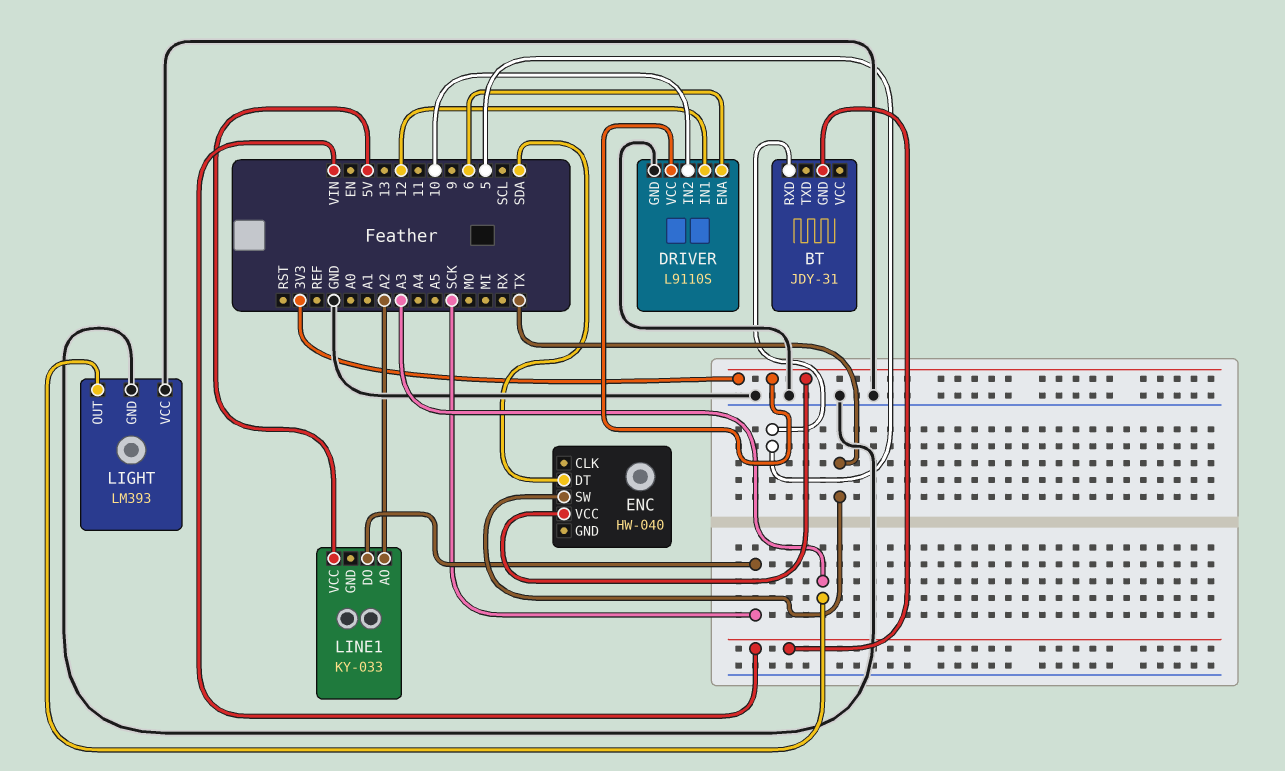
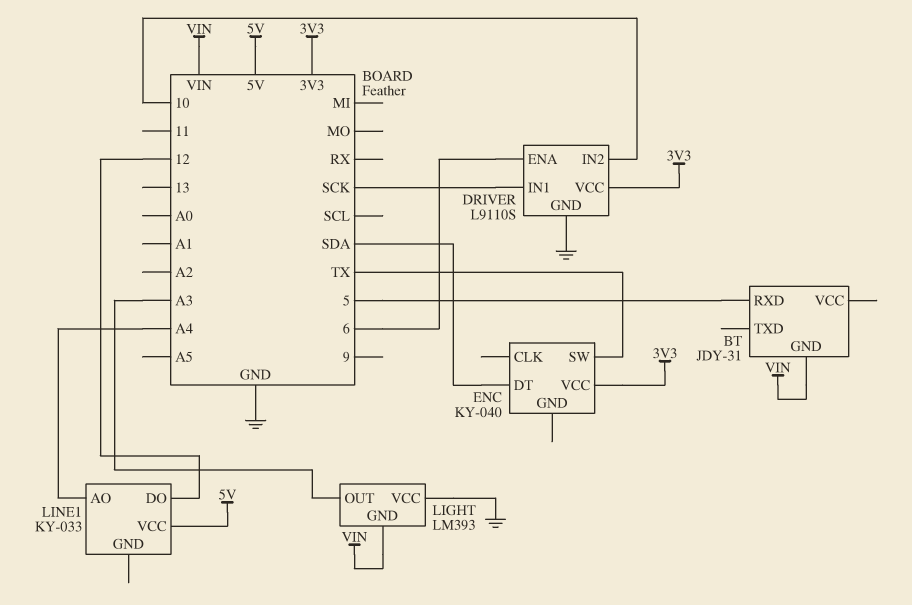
DRIVER pin IN1: 12 -> SCK
ENC: HW-040 -> KY-040
LIGHT pin GND: GND -> VIN
LINE1 pin AO: A2 -> A4
LINE1 pin DO: SCK -> 12

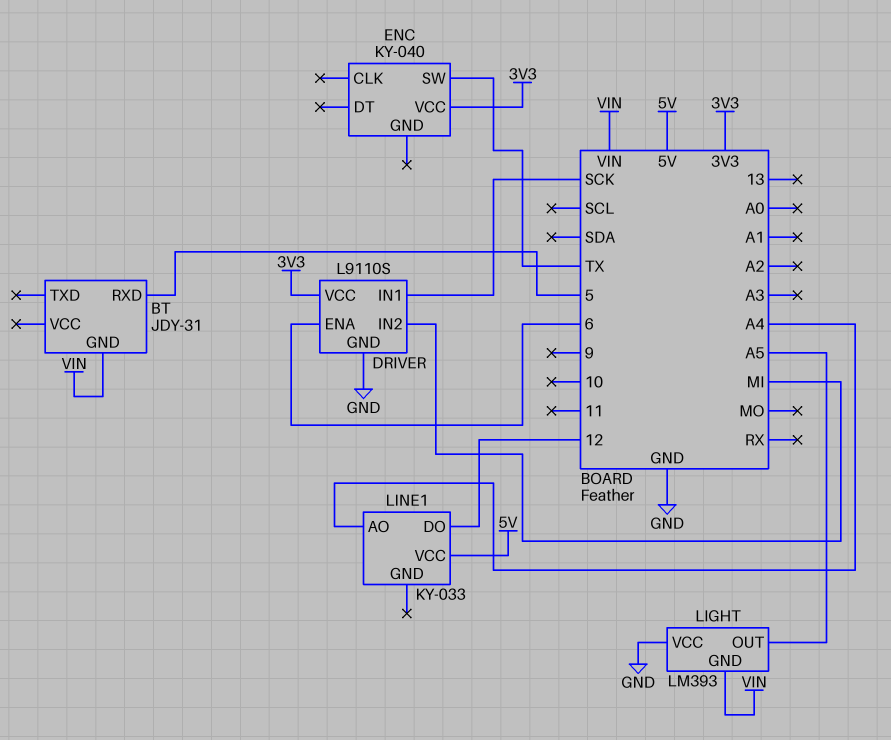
DRIVER pin IN2: 10 -> MI
ENC pin DT: SDA -> none
LIGHT pin OUT: A3 -> A5

